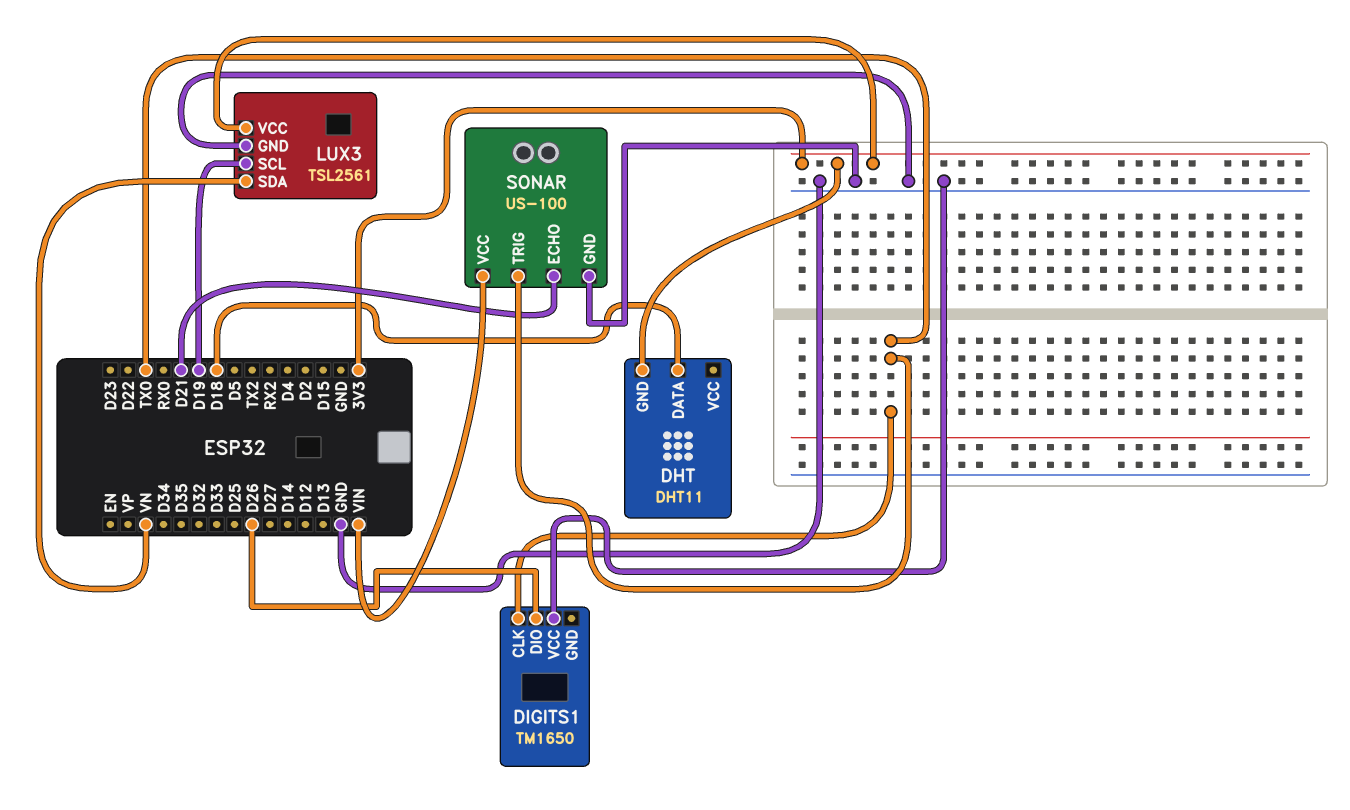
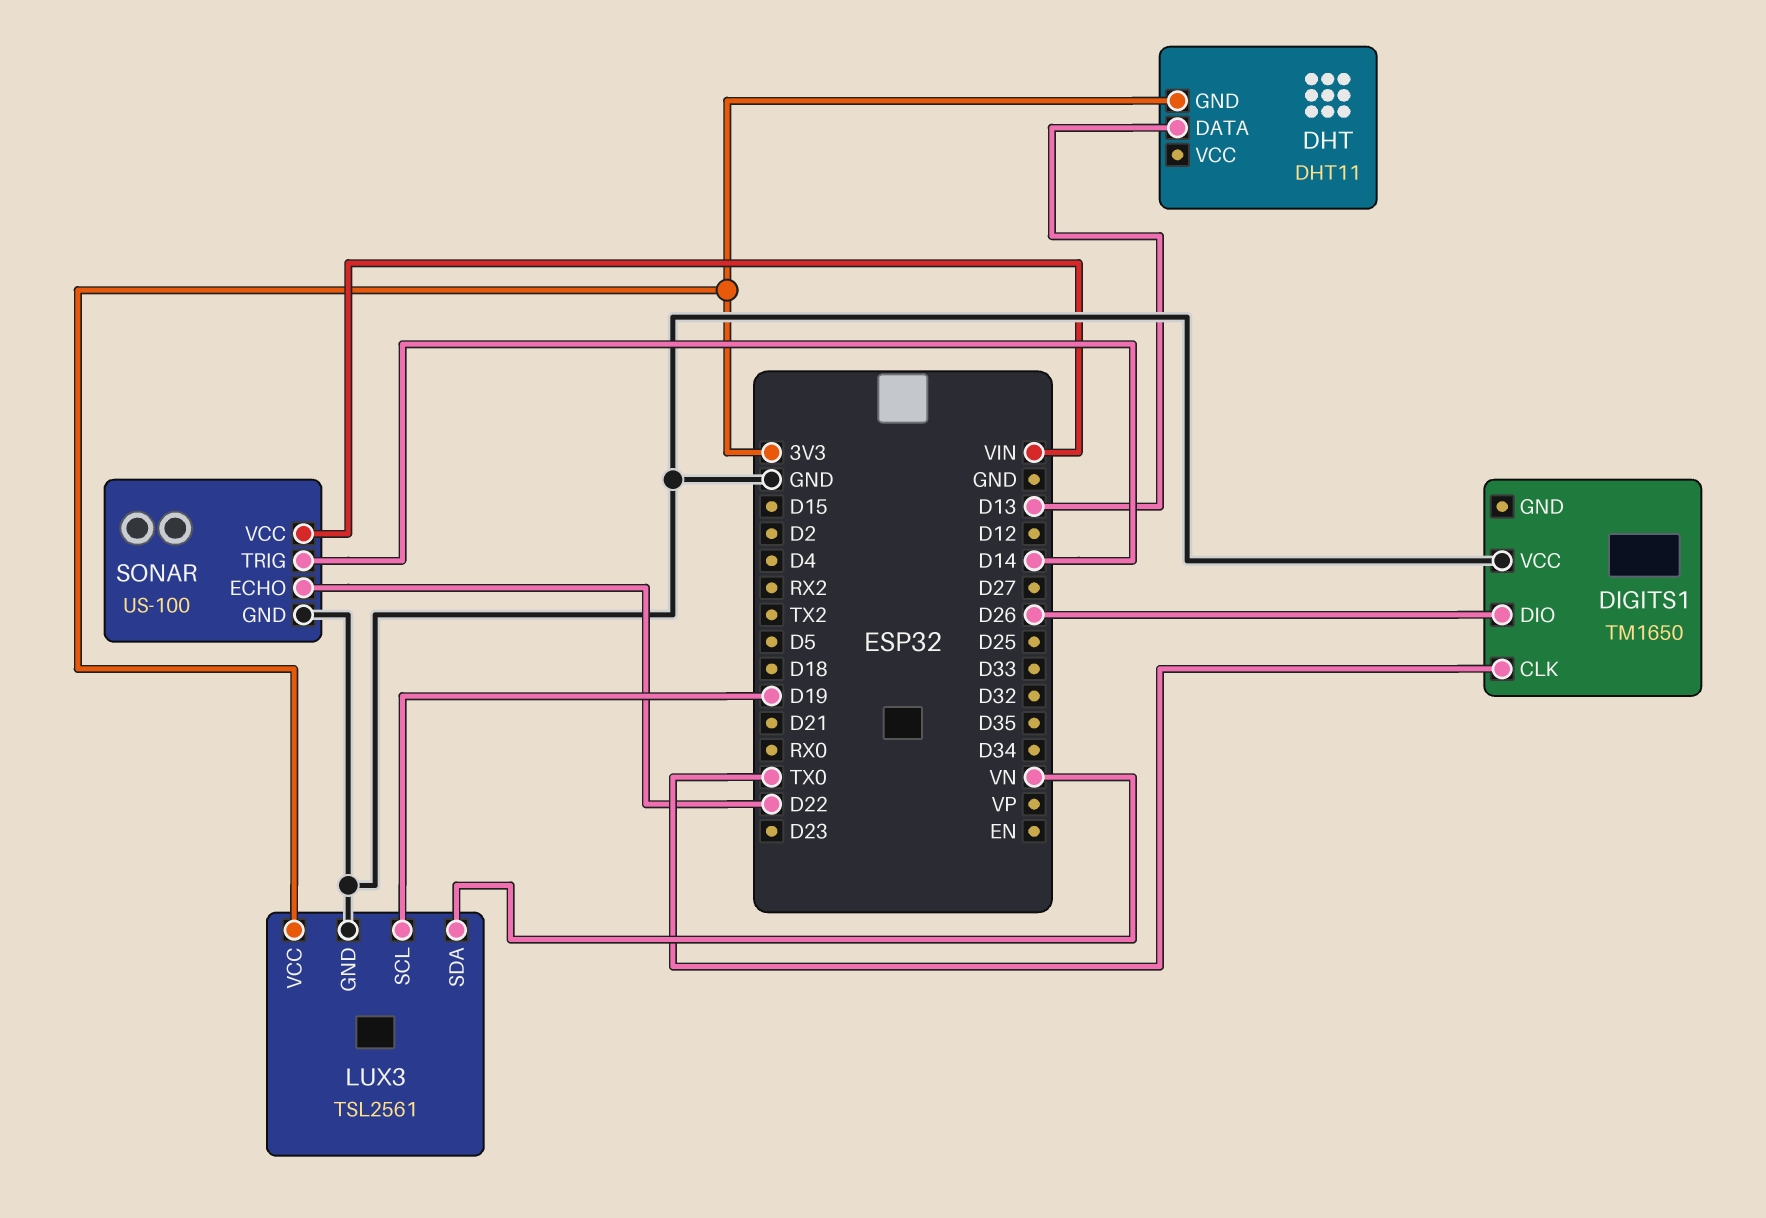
DHT pin DATA: D18 -> D13
SONAR pin ECHO: D21 -> D22
SONAR pin TRIG: TX0 -> D14

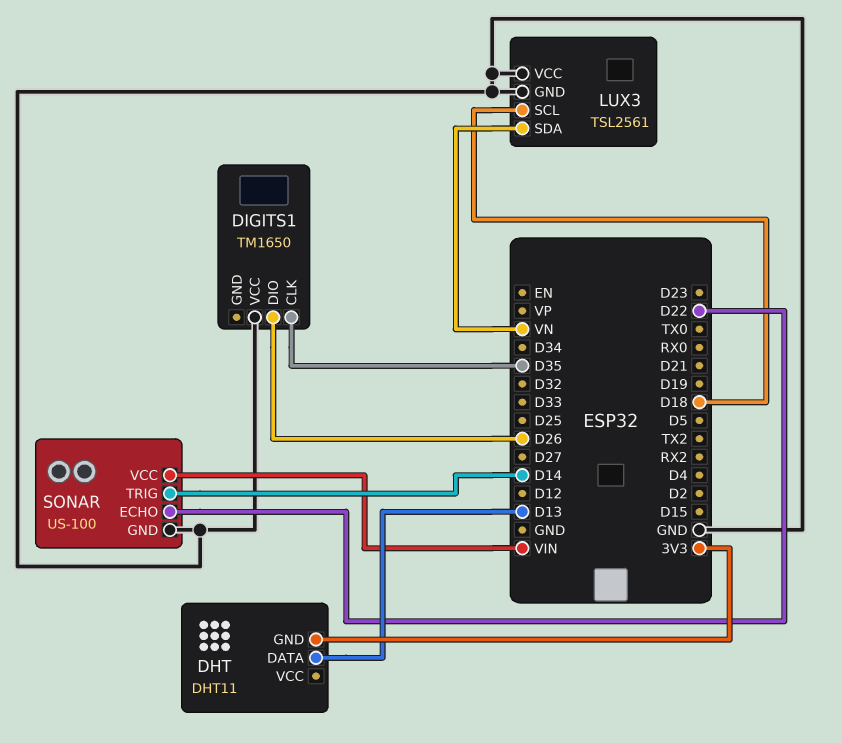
DIGITS1 pin CLK: TX0 -> D35
LUX3 pin SCL: D19 -> D18
LUX3 pin VCC: 3V3 -> GND

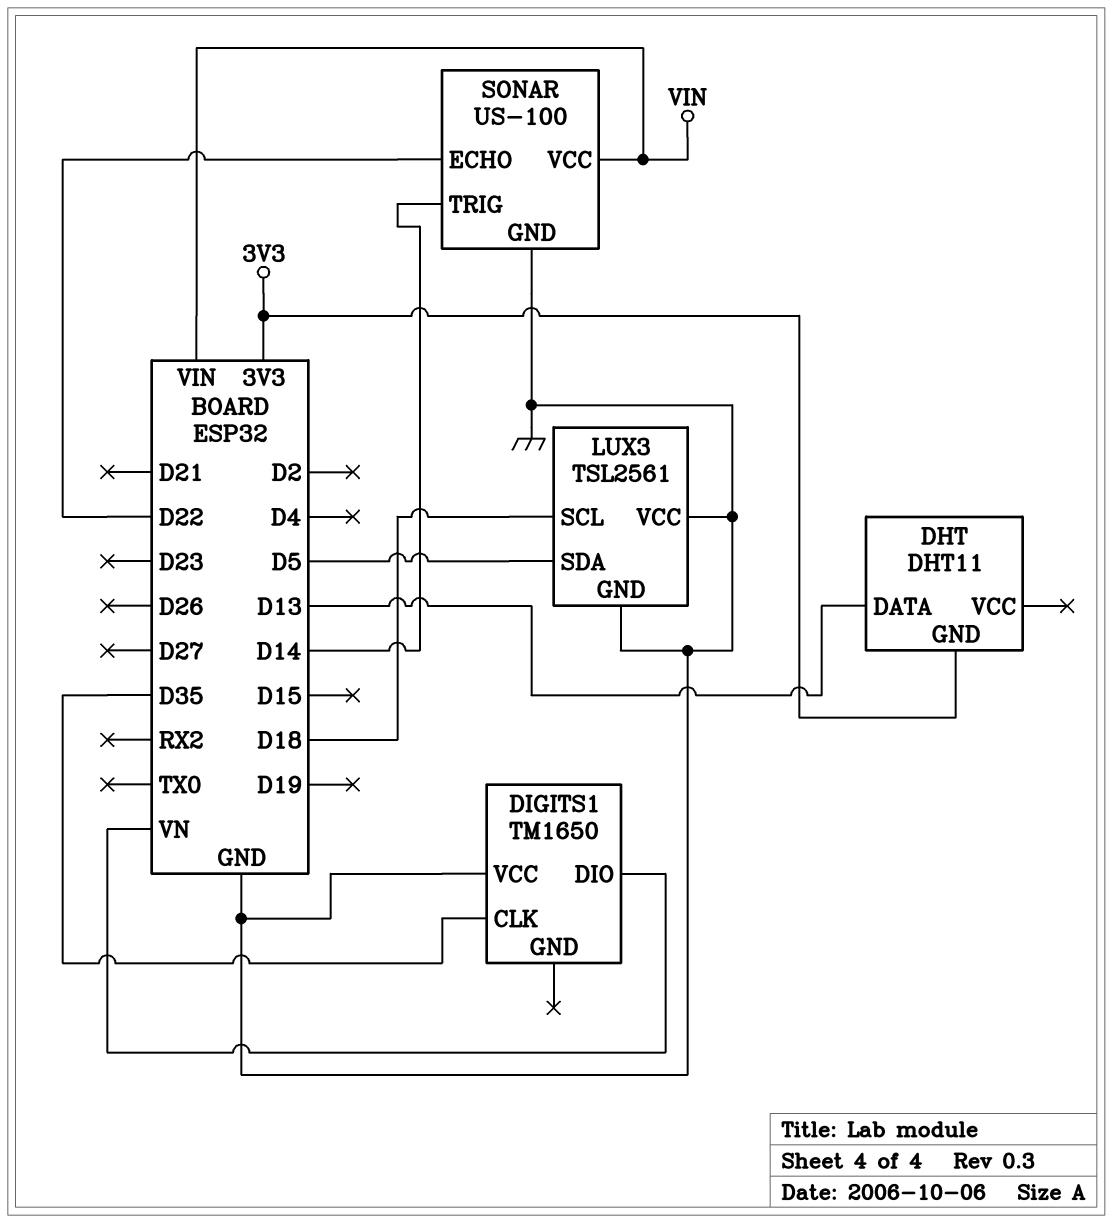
DIGITS1 pin DIO: D26 -> VN
LUX3 pin SDA: VN -> D5

